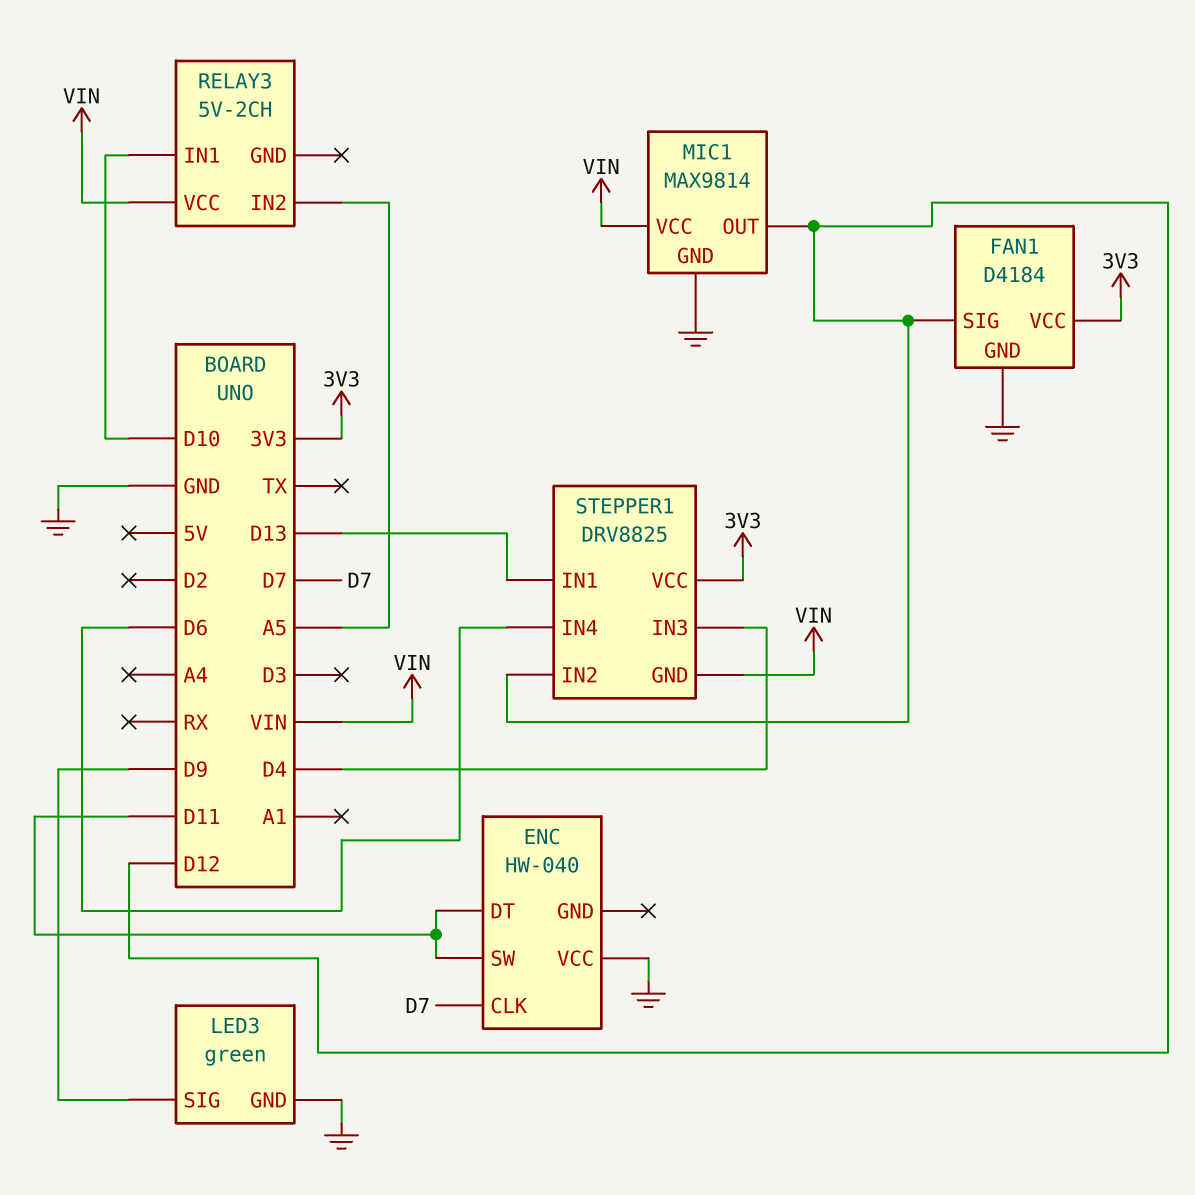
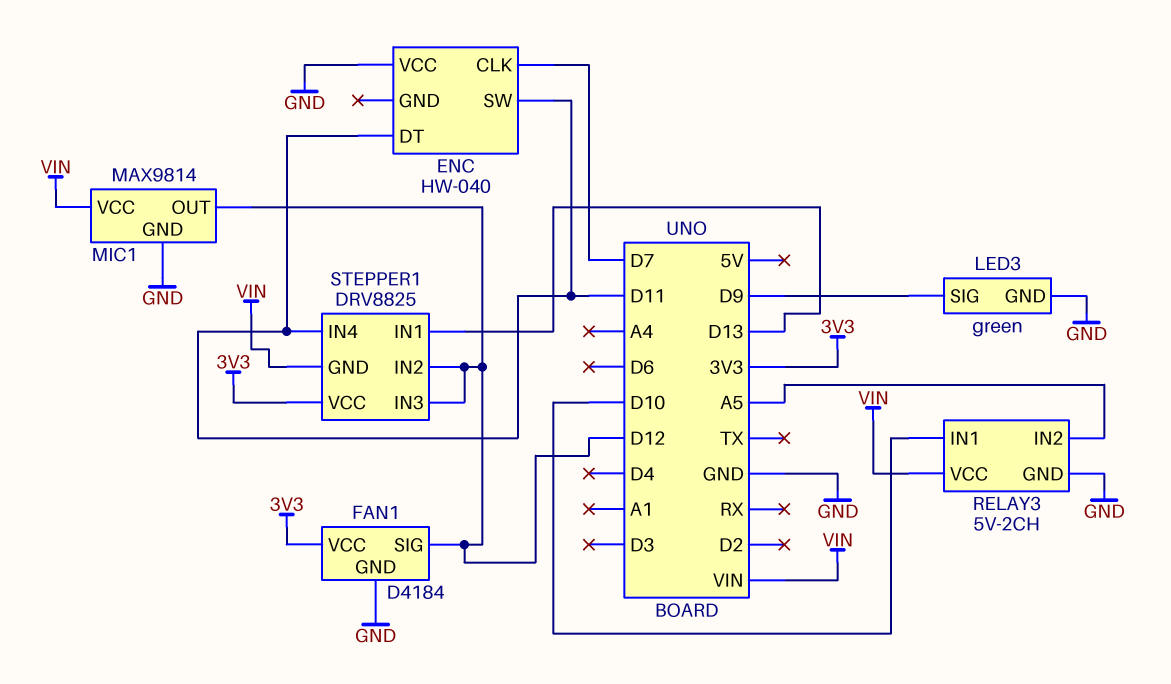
RELAY3 pin GND: none -> GND
STEPPER1 pin IN3: D4 -> D12
STEPPER1 pin IN4: D6 -> D11

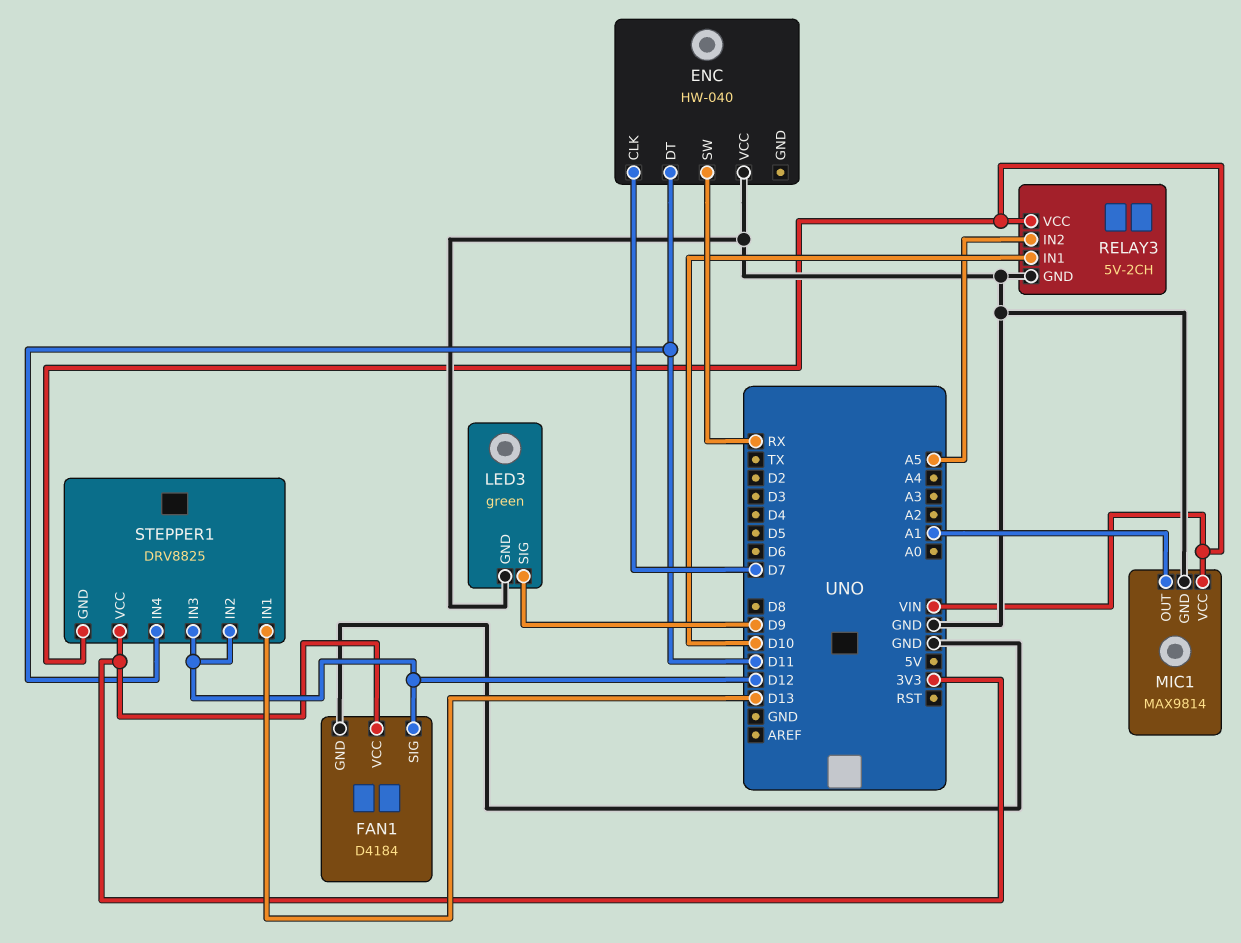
ENC pin SW: D11 -> RX
MIC1 pin OUT: D12 -> A1

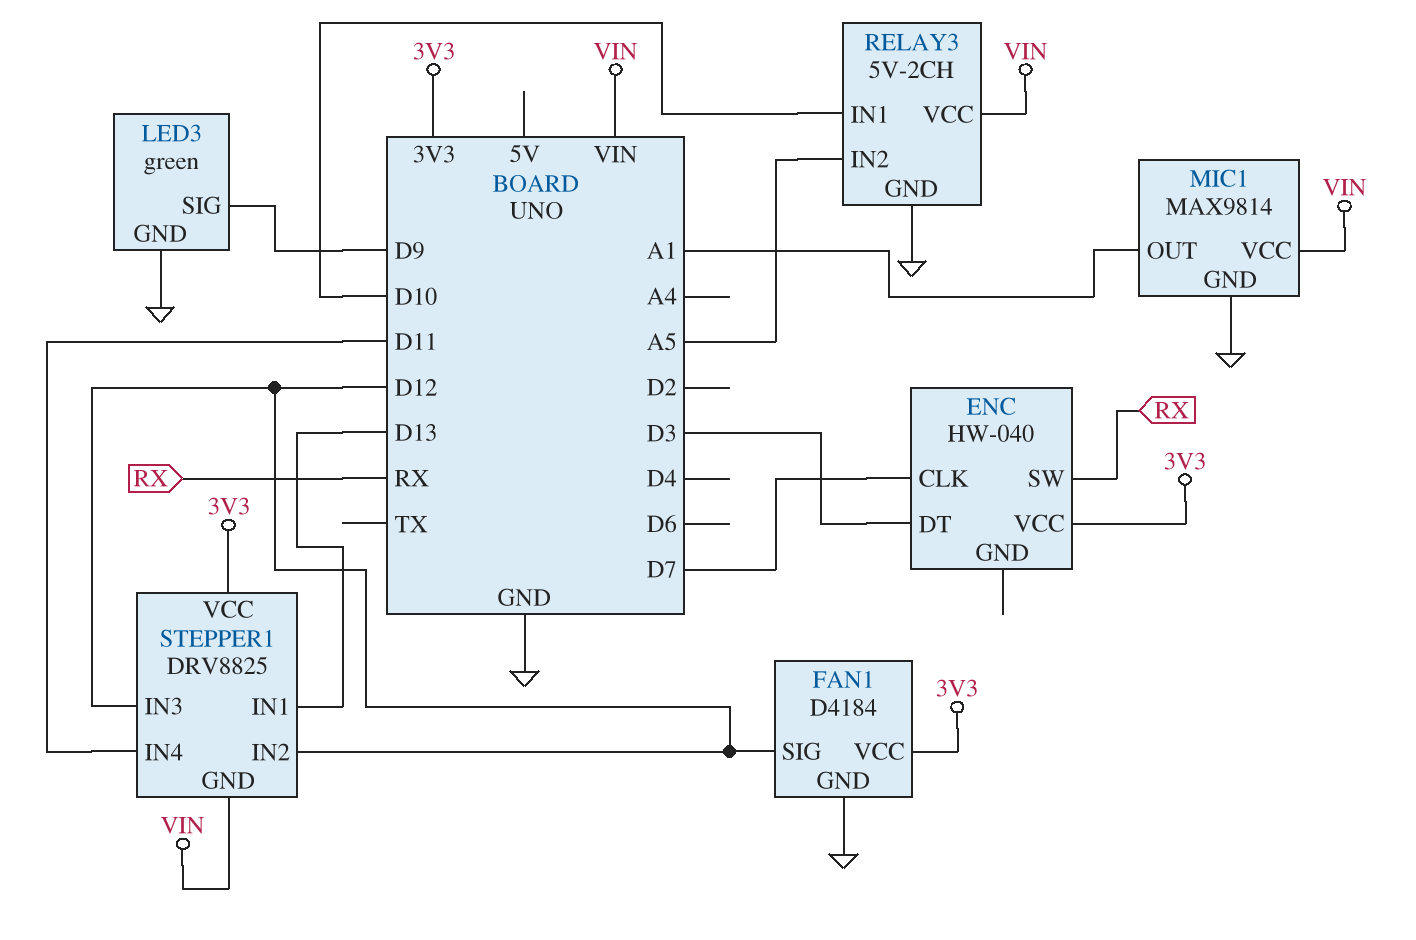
ENC pin DT: D11 -> D3
ENC pin VCC: GND -> 3V3

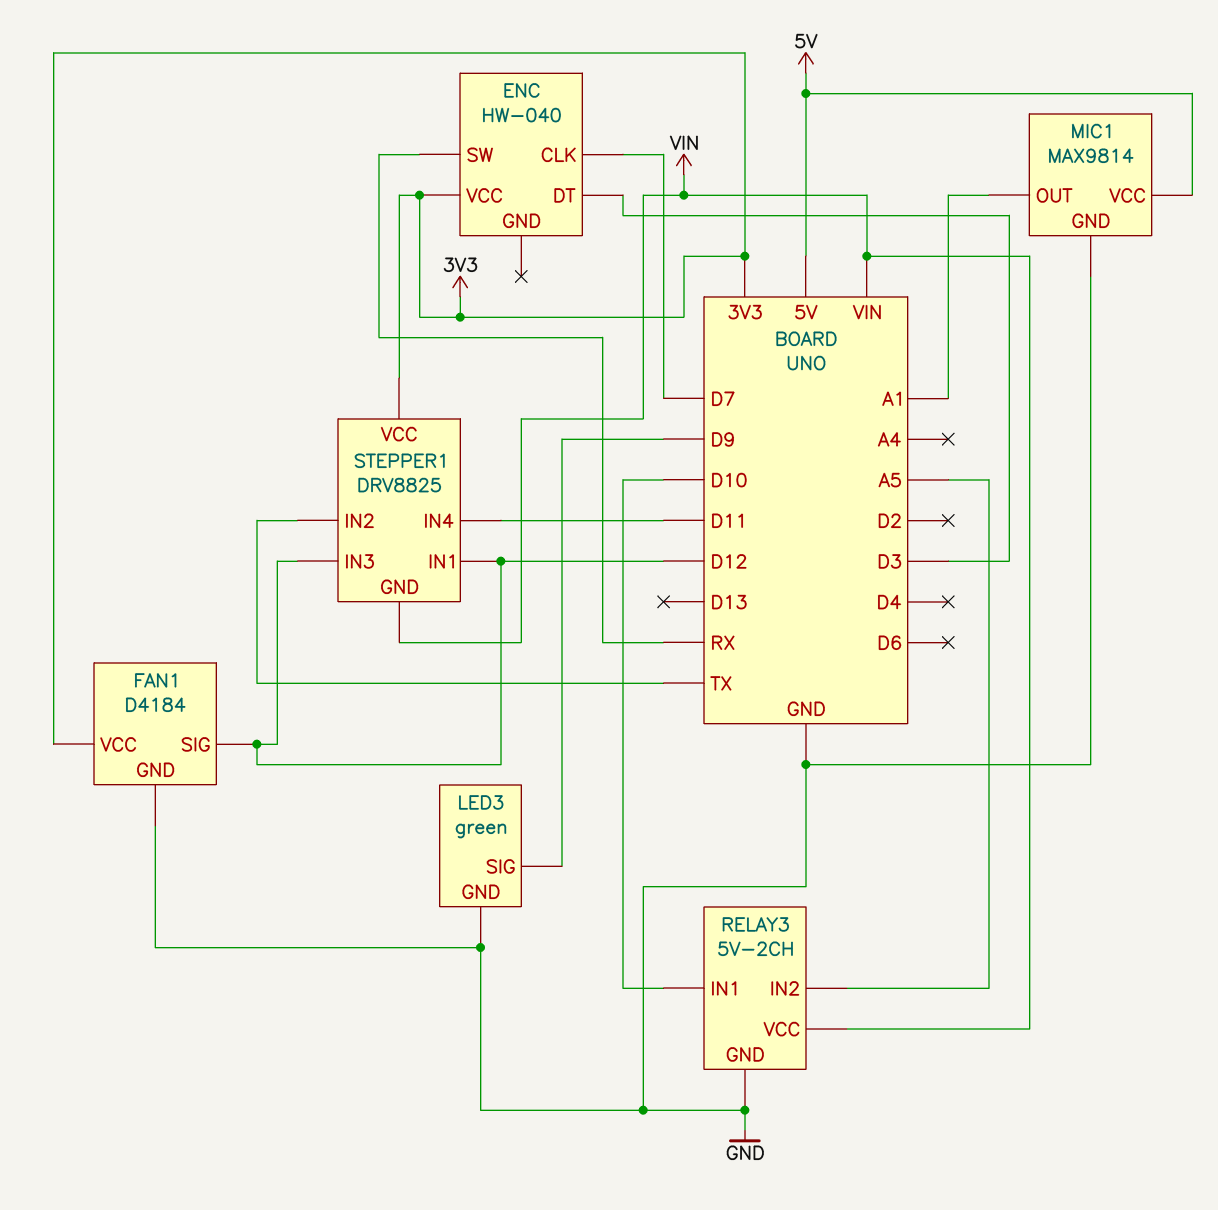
MIC1 pin VCC: VIN -> 5V
STEPPER1 pin IN1: D13 -> D12
STEPPER1 pin IN2: D12 -> TX

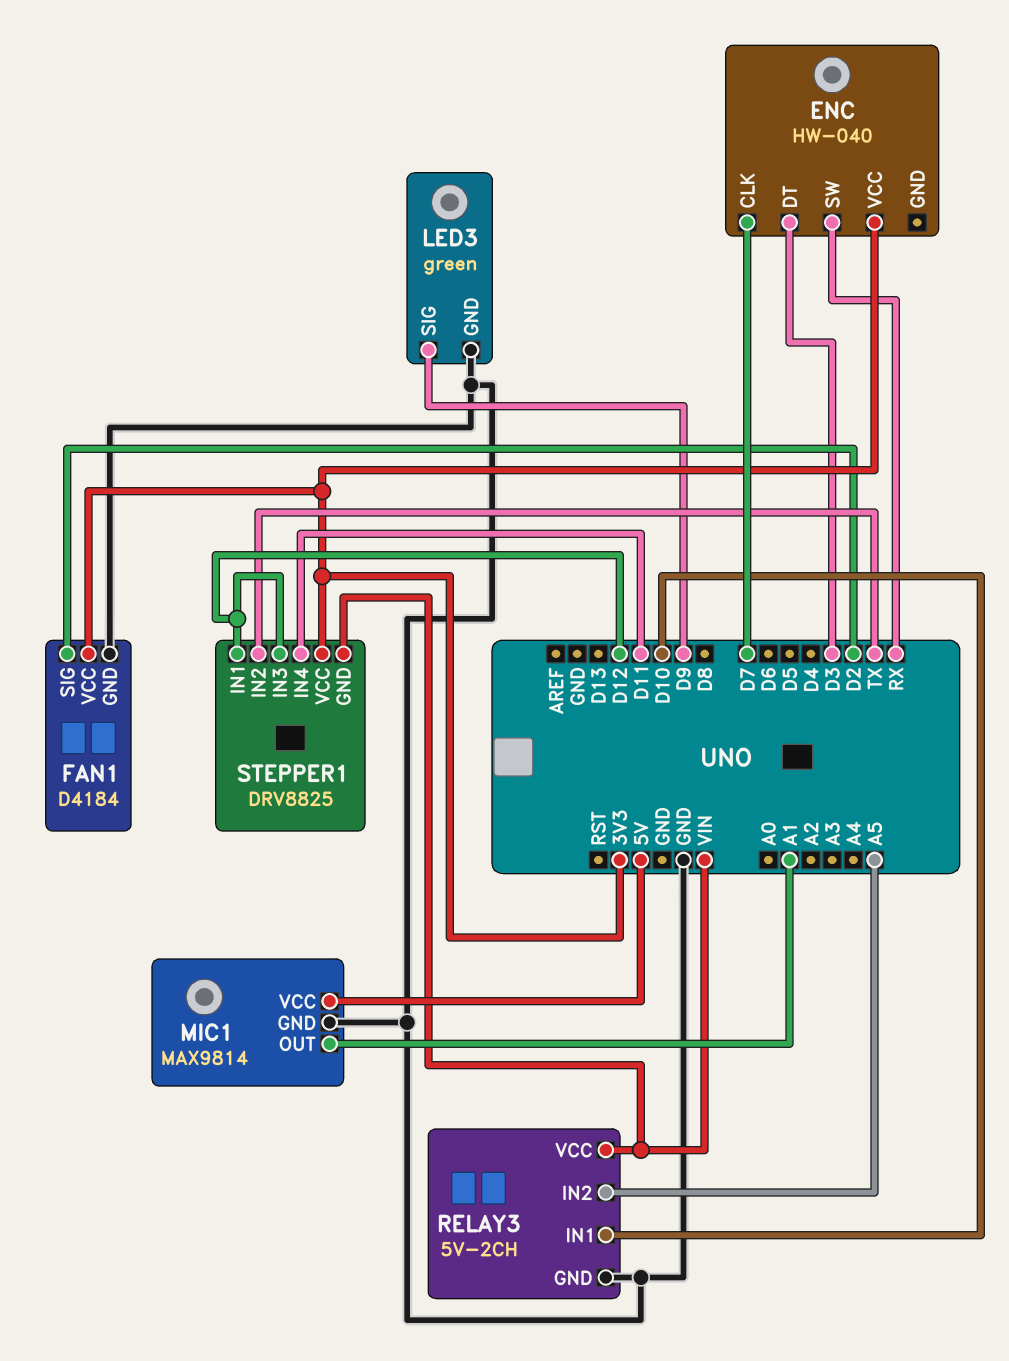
FAN1 pin SIG: D12 -> D2

